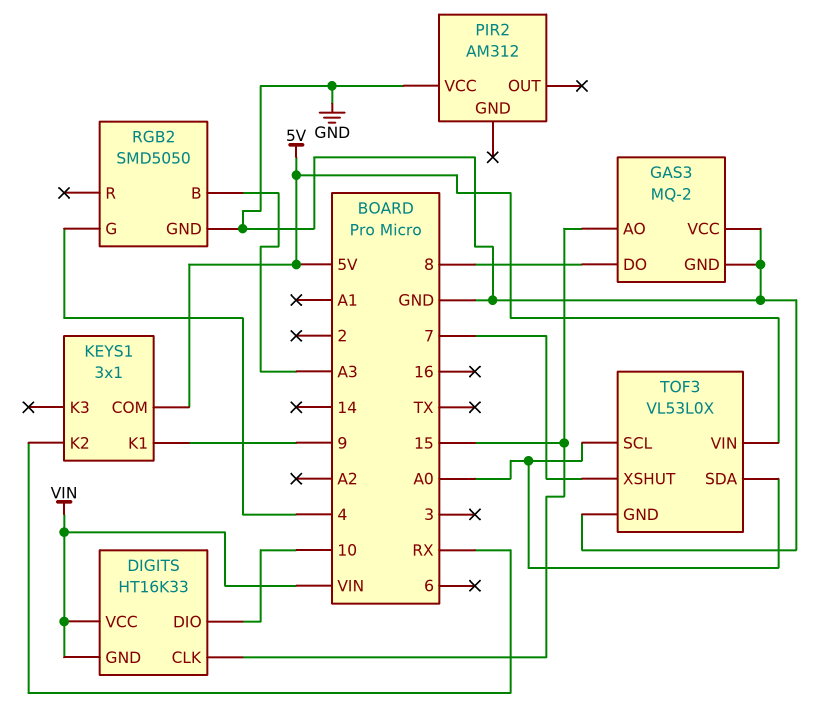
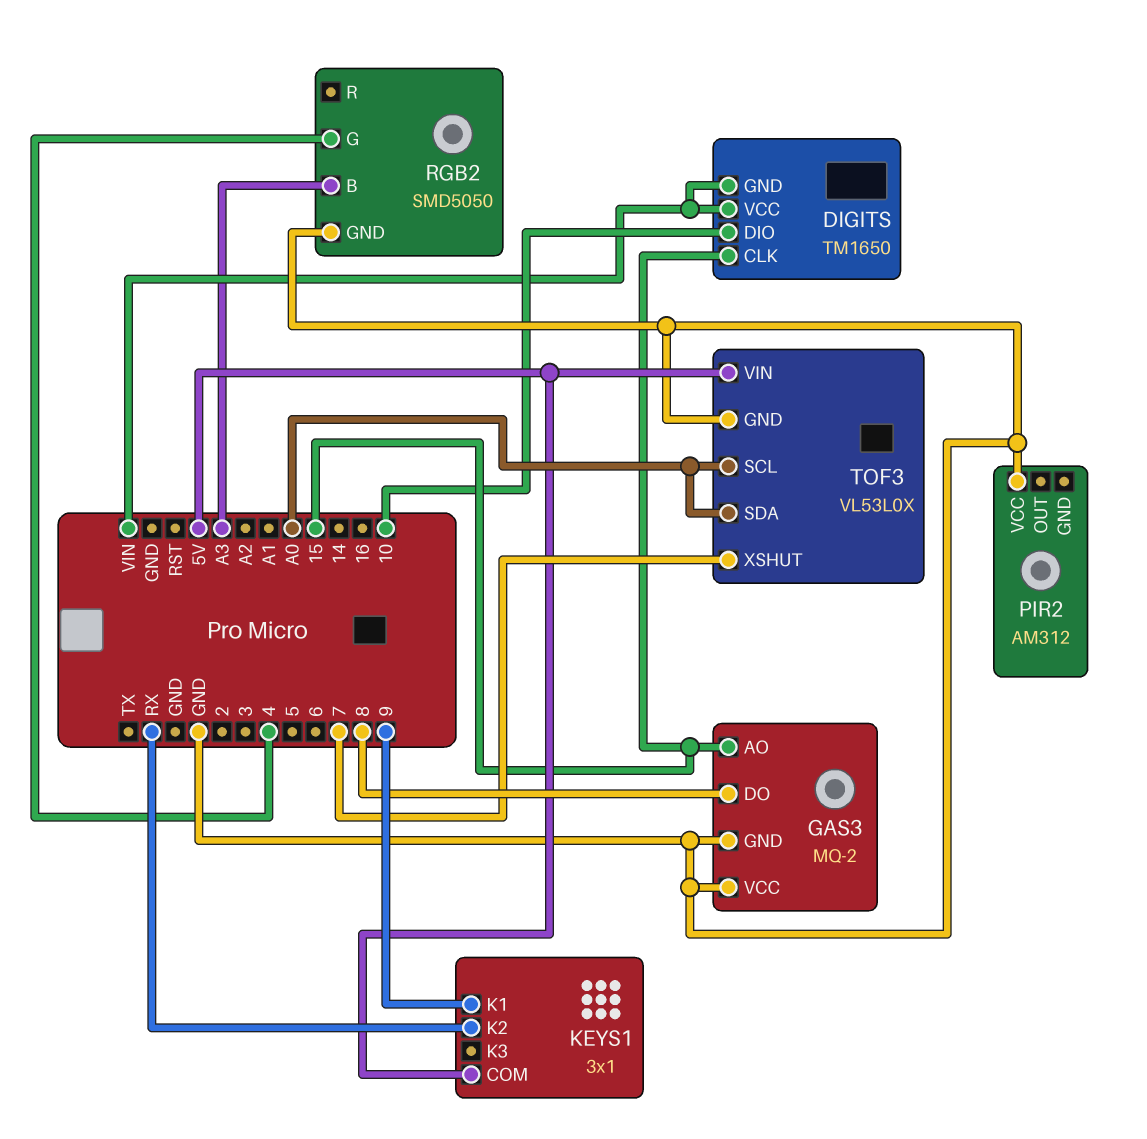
DIGITS: HT16K33 -> TM1650

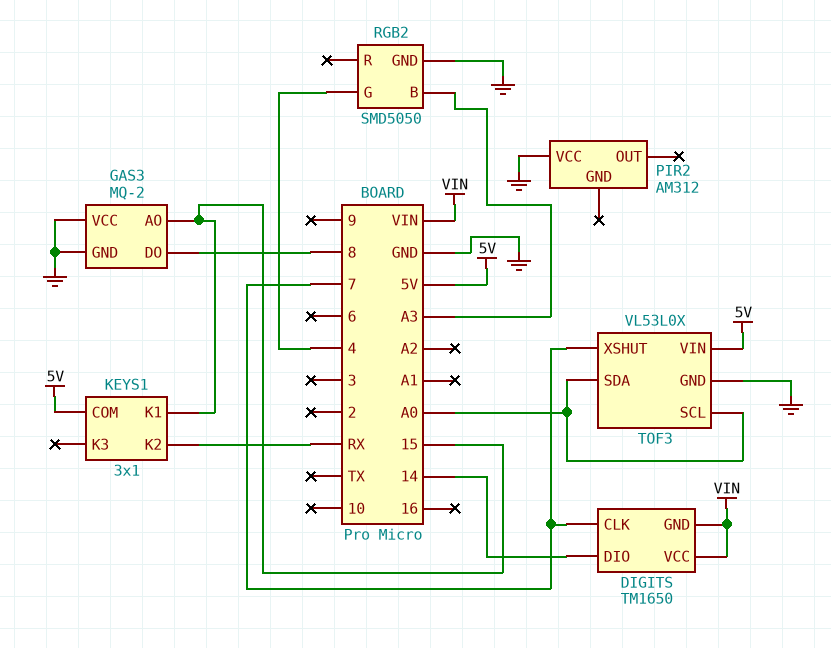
DIGITS pin CLK: 15 -> 7
DIGITS pin DIO: 10 -> 14
KEYS1 pin K1: 9 -> 15

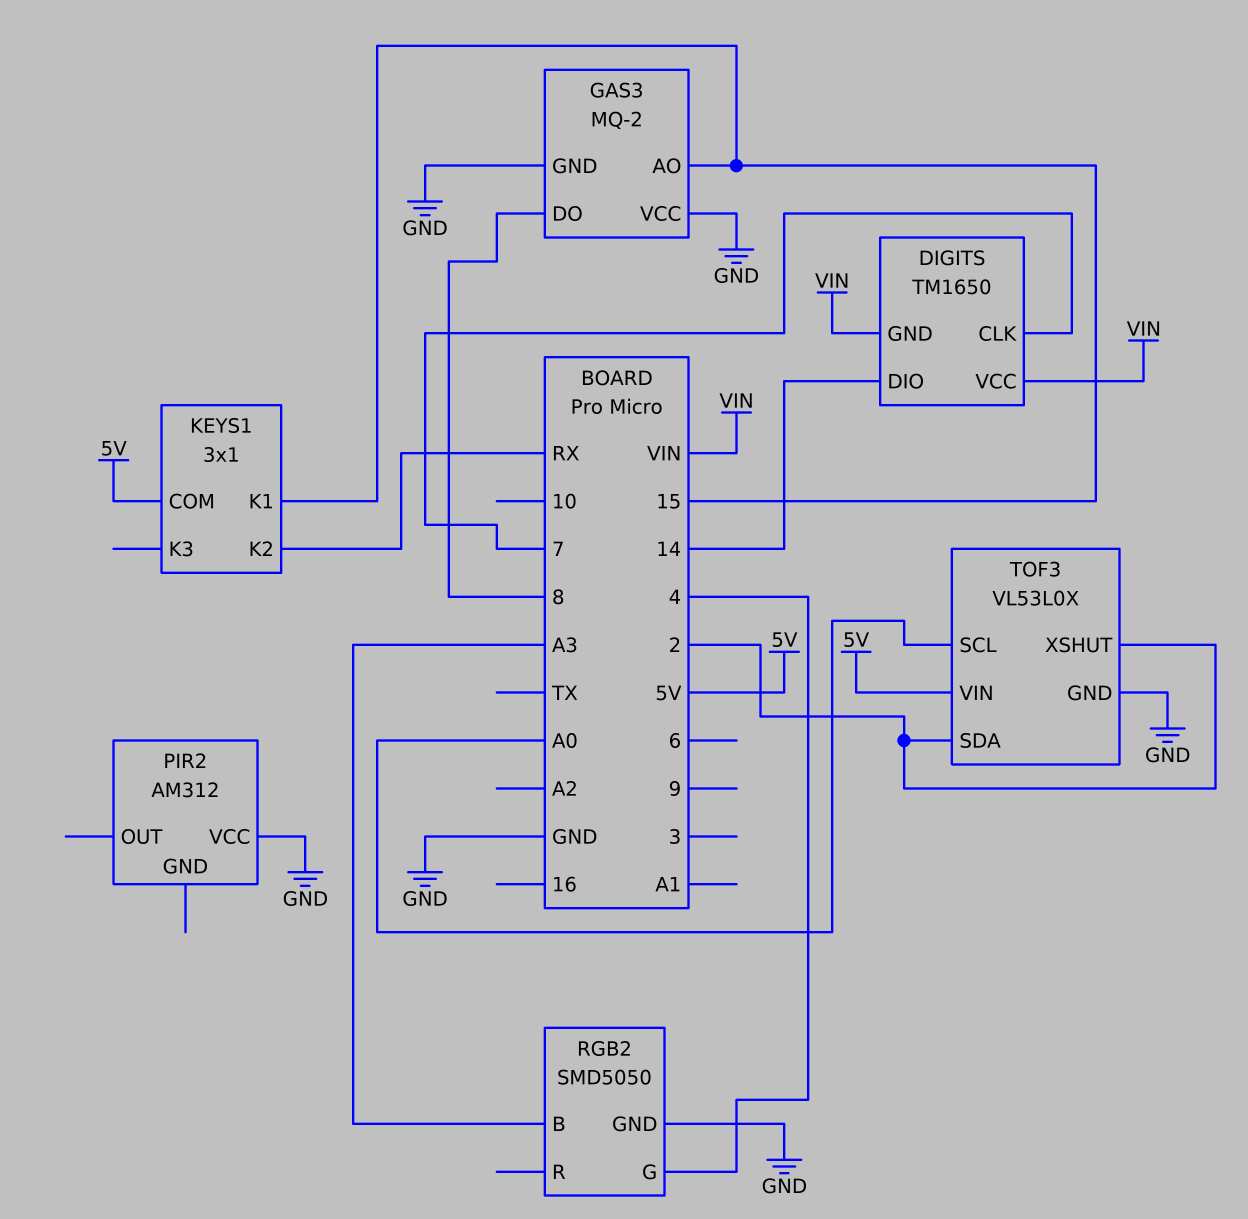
TOF3 pin SDA: A0 -> 2
TOF3 pin XSHUT: 7 -> 2

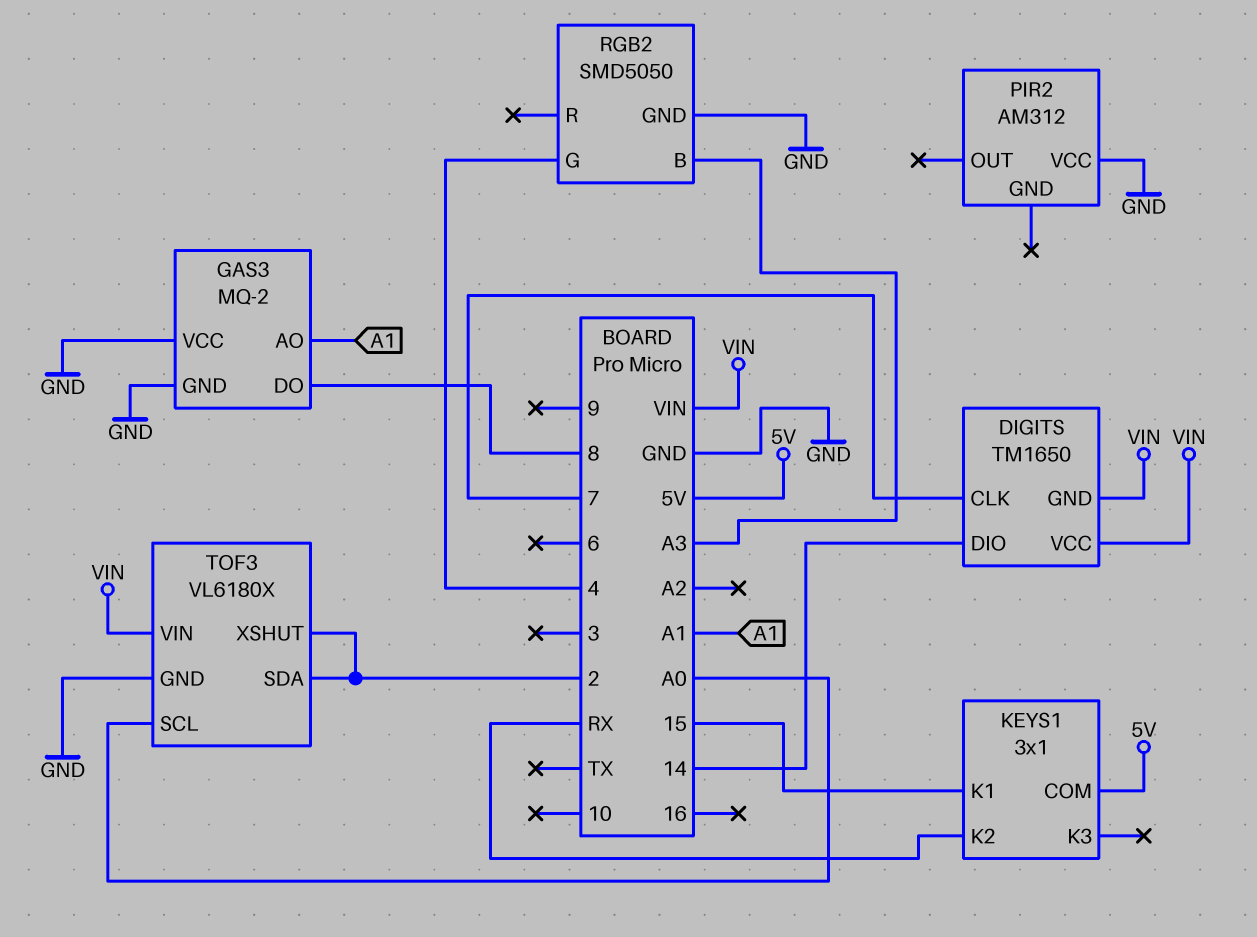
GAS3 pin AO: 15 -> A1
TOF3: VL53L0X -> VL6180X
TOF3 pin VIN: 5V -> VIN

